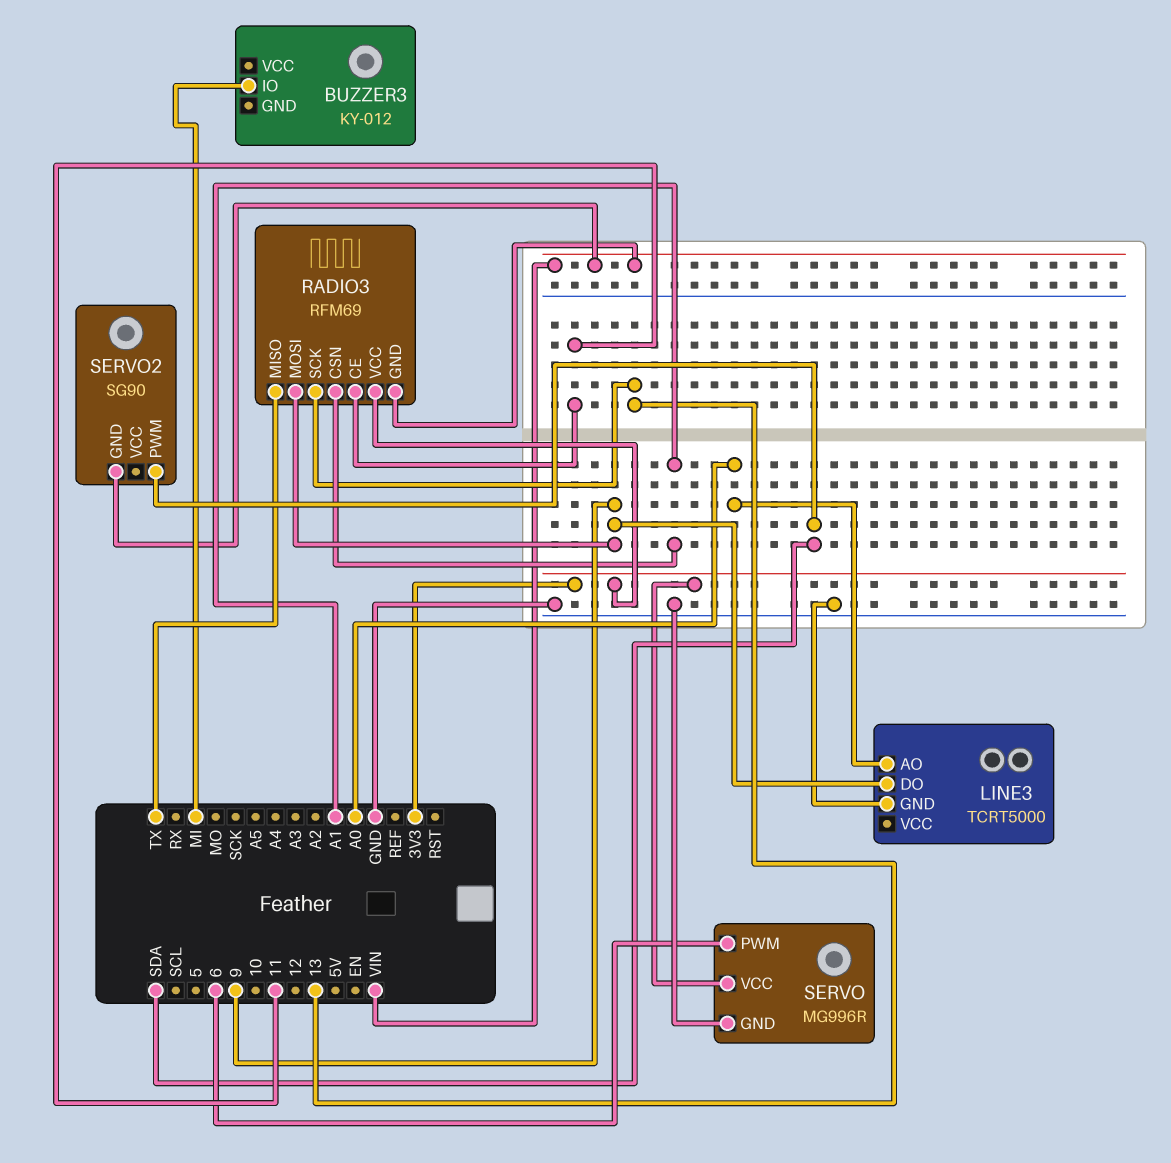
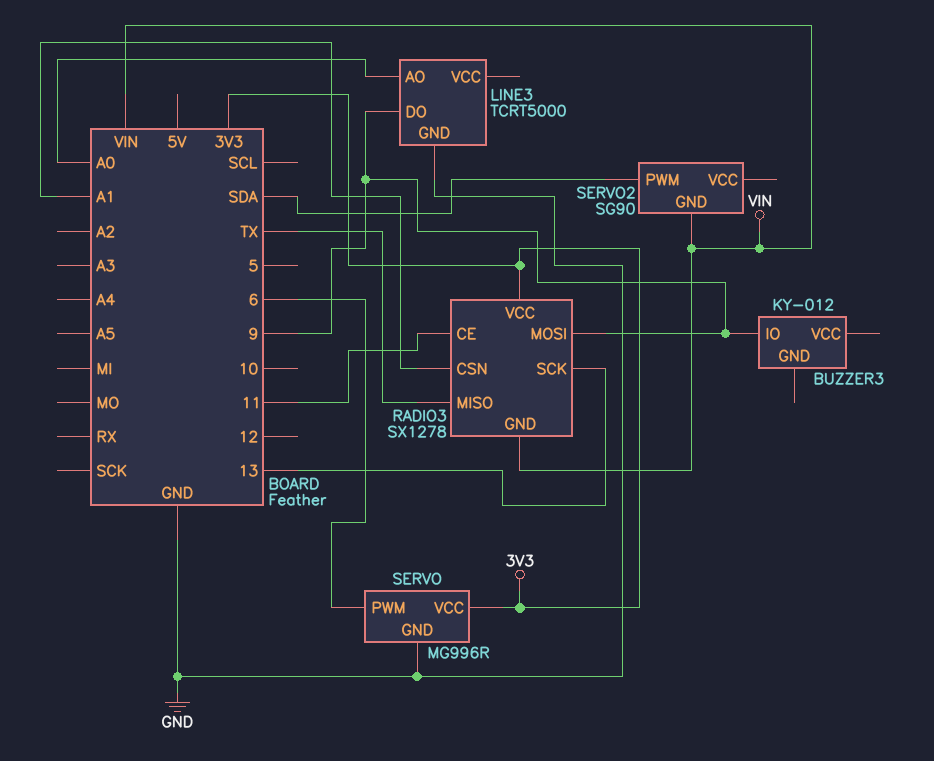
BUZZER3 pin IO: MI -> 9
RADIO3: RFM69 -> SX1278

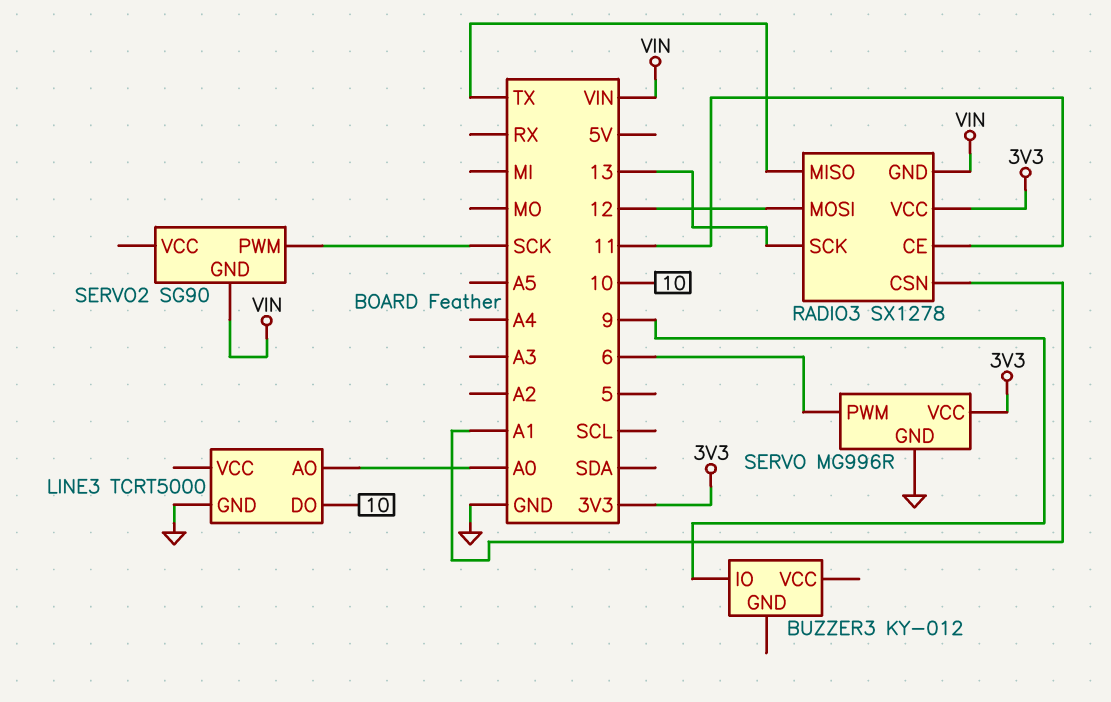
LINE3 pin DO: 9 -> 10
RADIO3 pin MOSI: 9 -> 12
SERVO2 pin PWM: SDA -> SCK

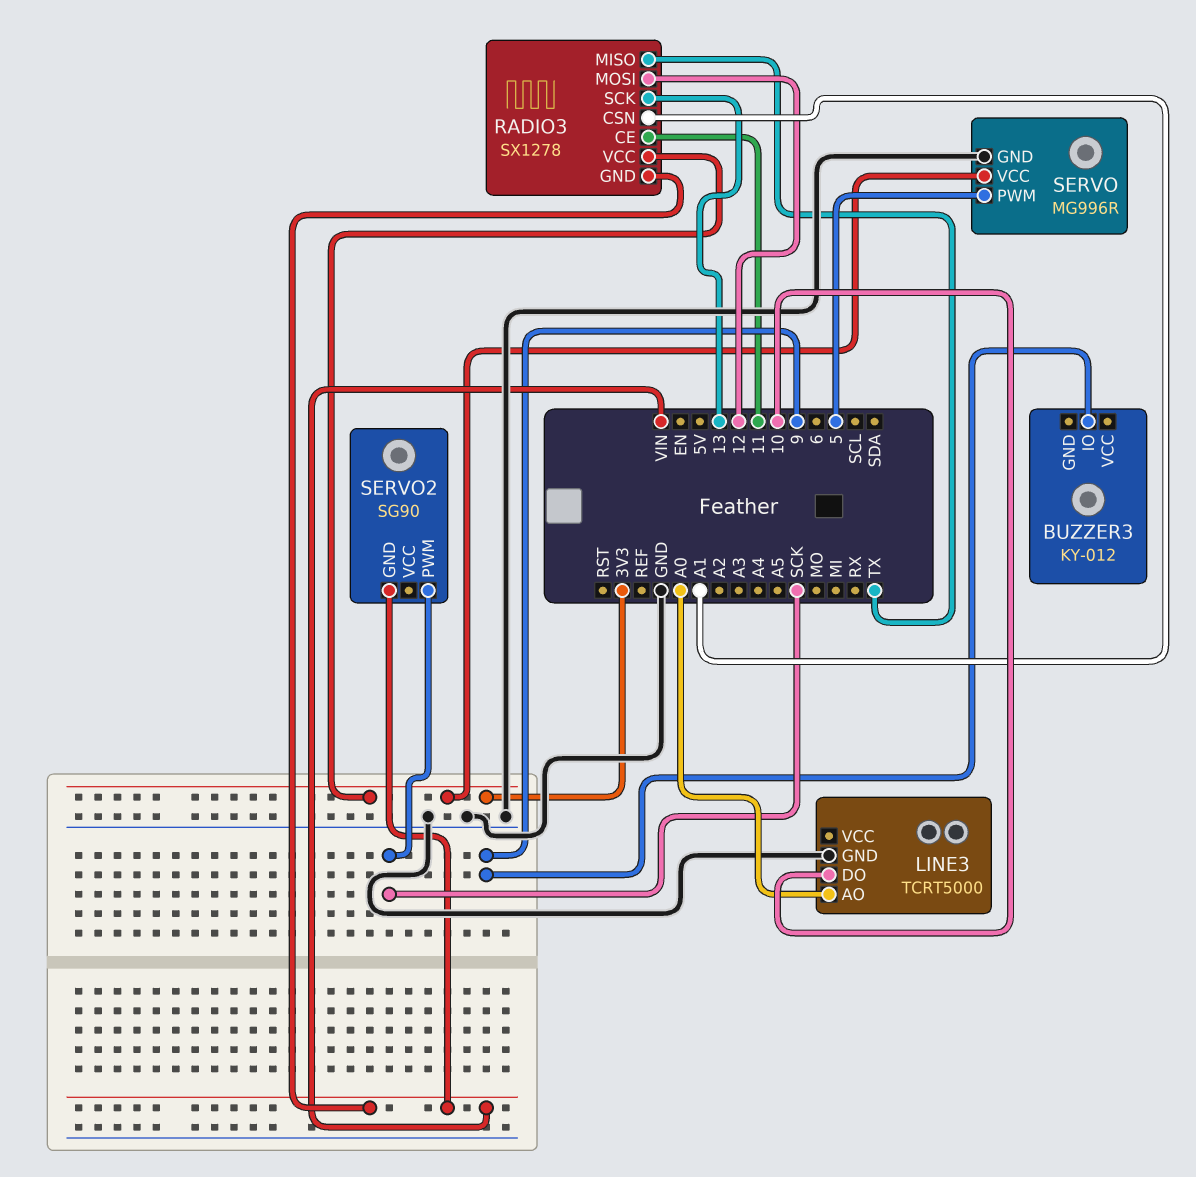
SERVO pin PWM: 6 -> 5

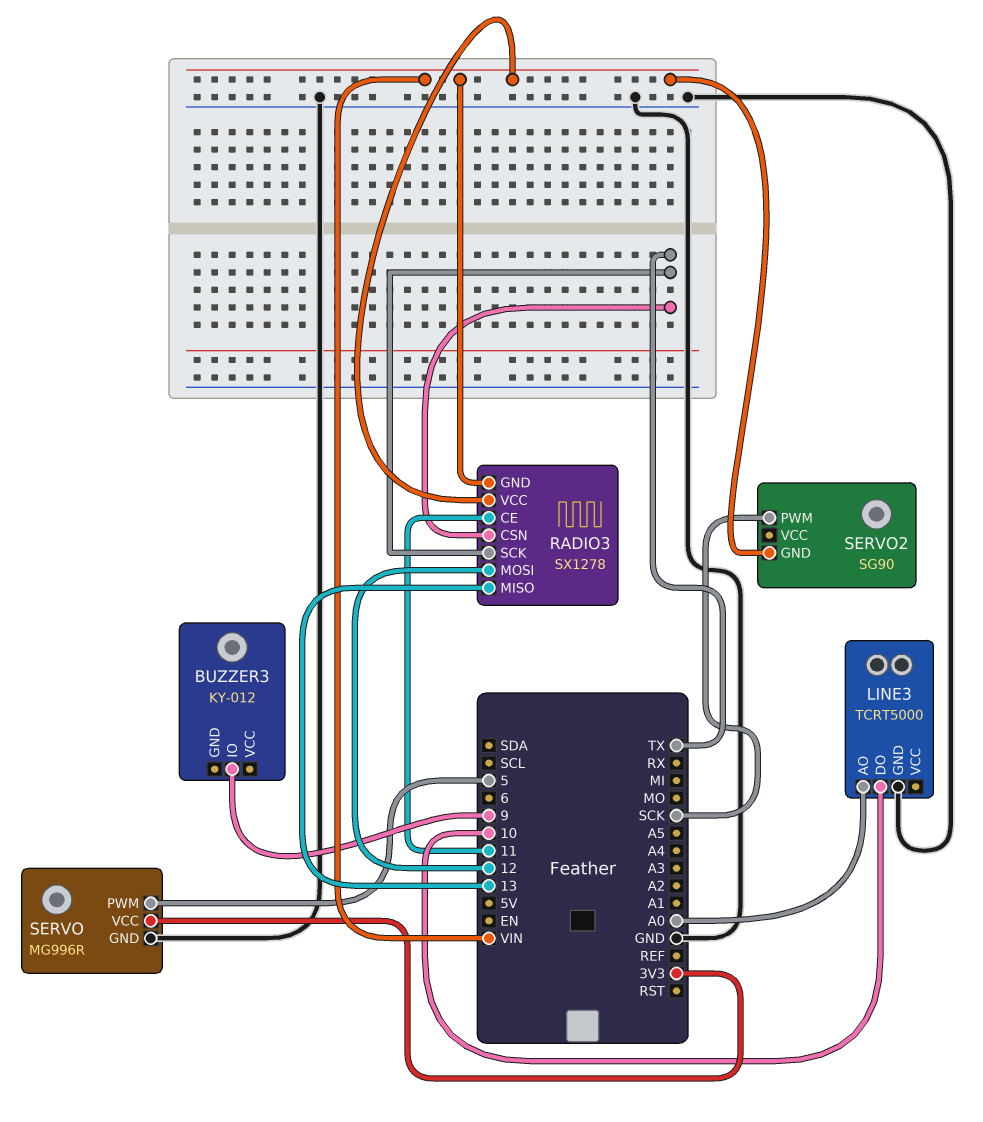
RADIO3 pin CSN: A1 -> TX
RADIO3 pin MISO: TX -> 13
RADIO3 pin SCK: 13 -> TX
RADIO3 pin VCC: 3V3 -> VIN

